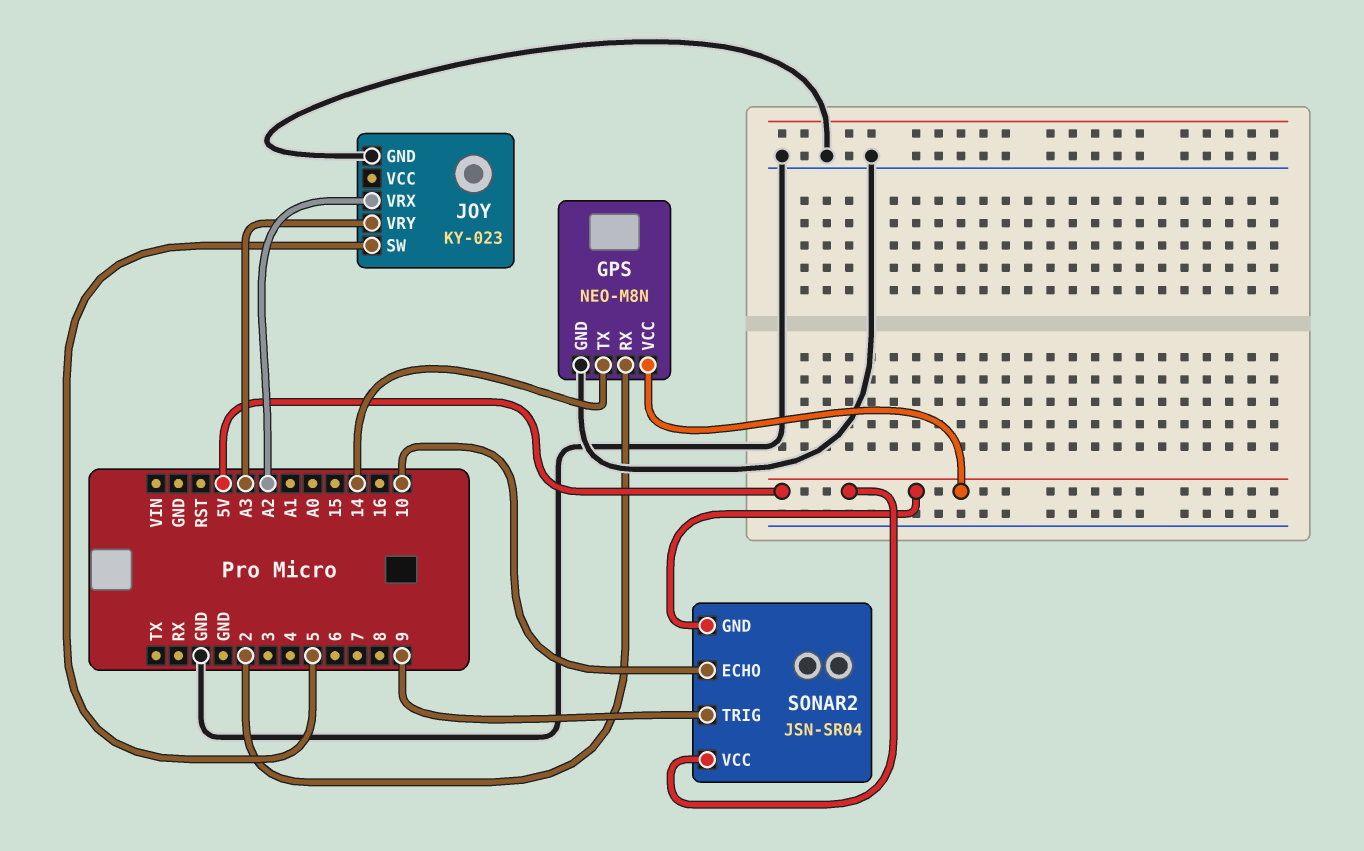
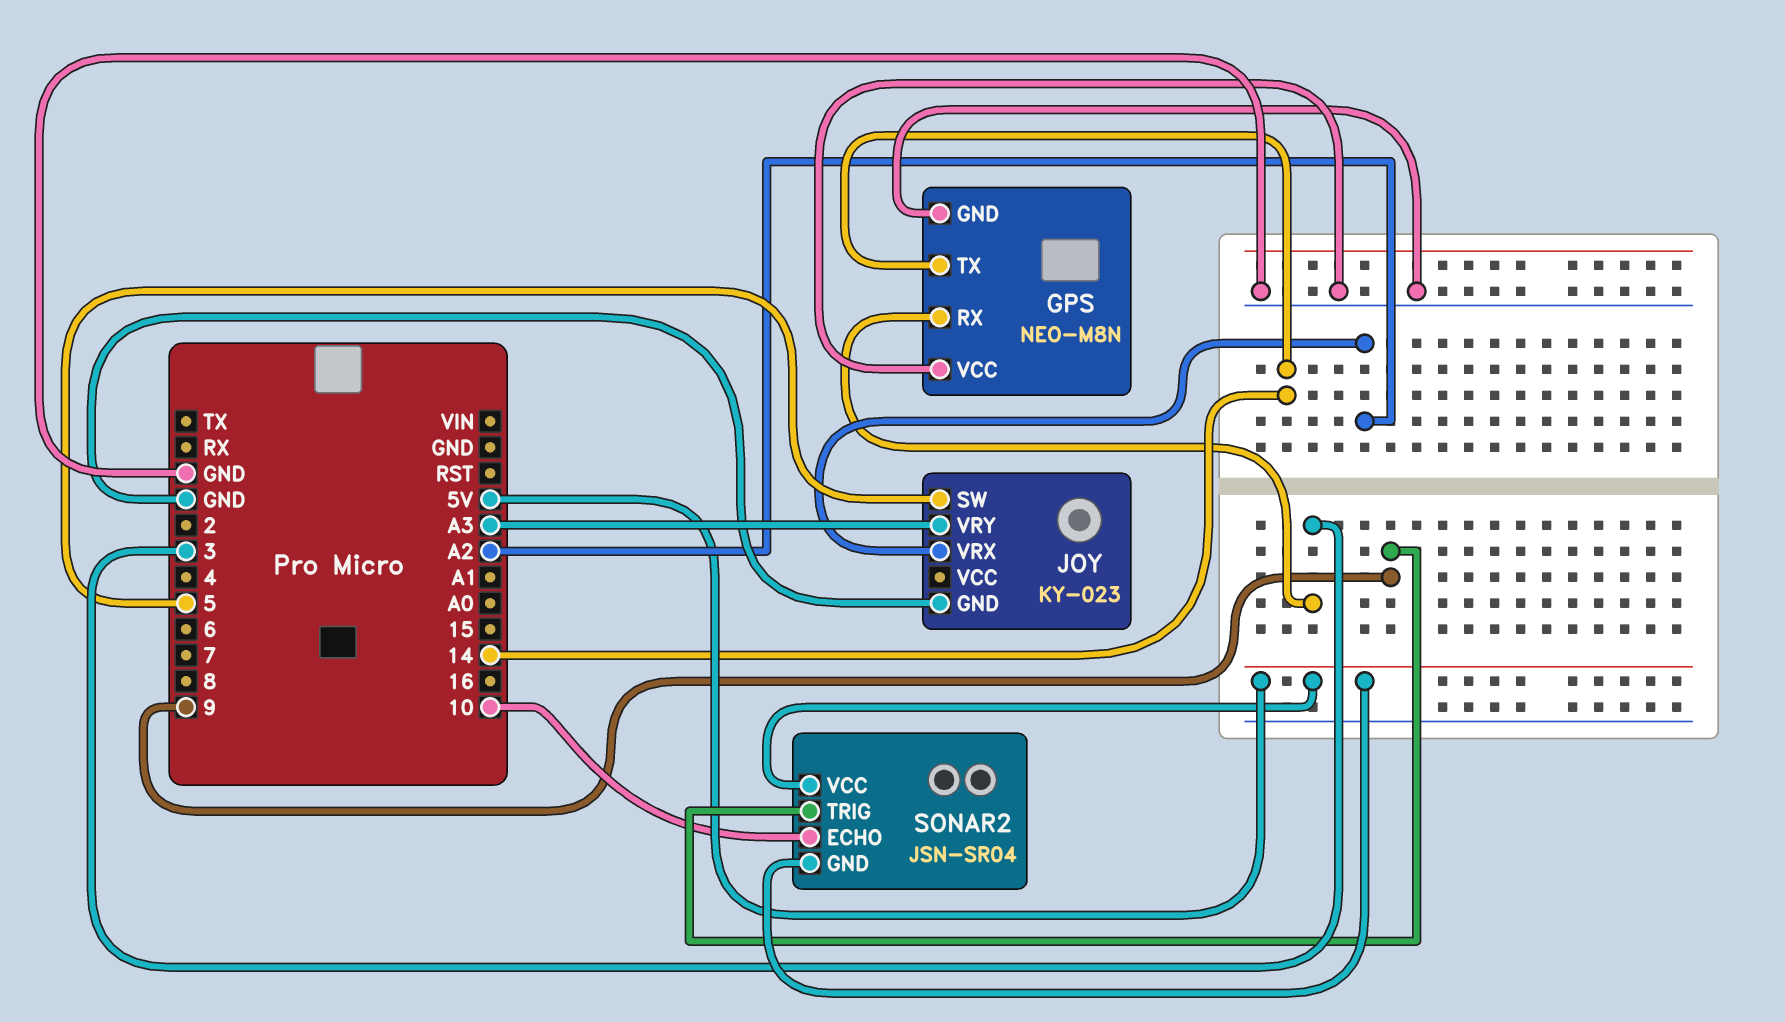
GPS pin RX: 2 -> 3
GPS pin VCC: 5V -> GND

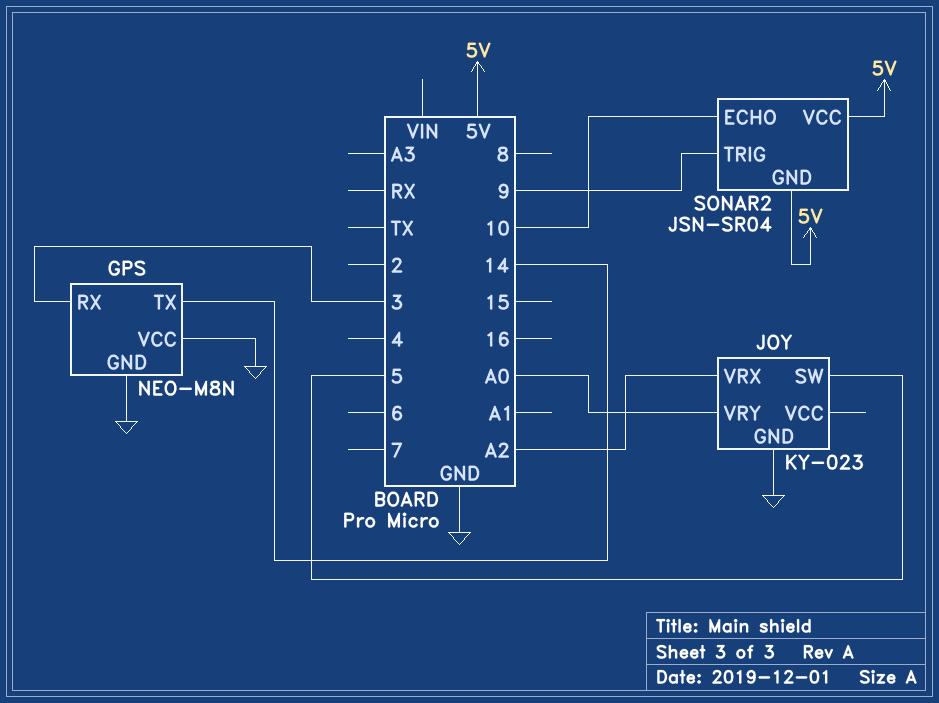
JOY pin VRY: A3 -> A0

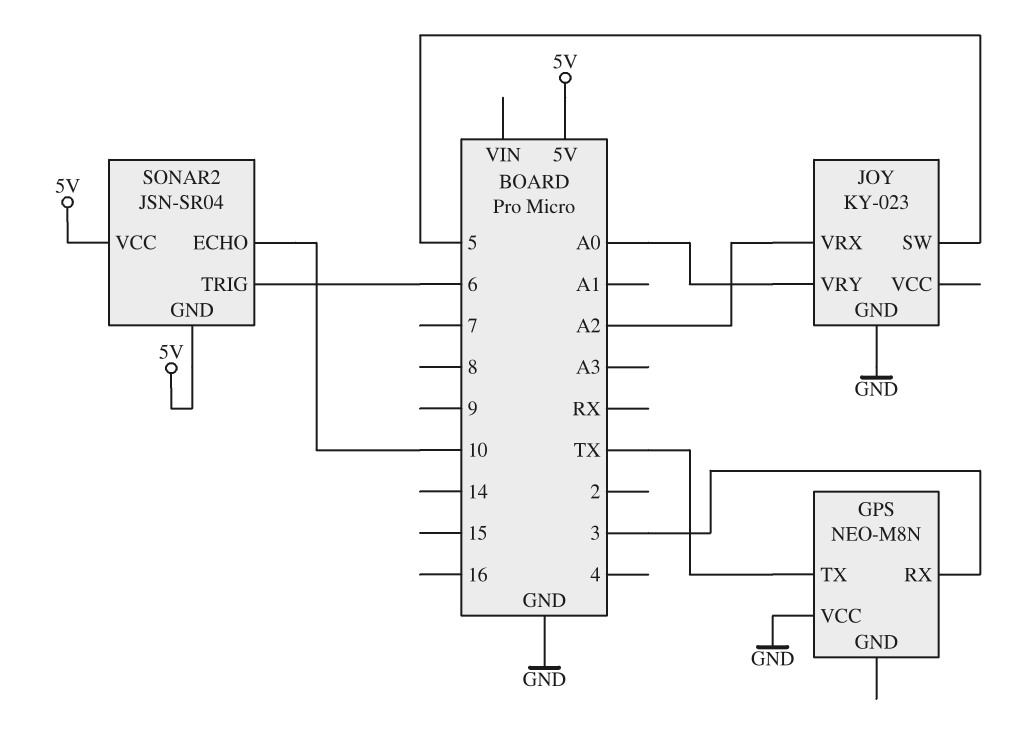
GPS pin GND: GND -> none
GPS pin TX: 14 -> TX
SONAR2 pin TRIG: 9 -> 6

